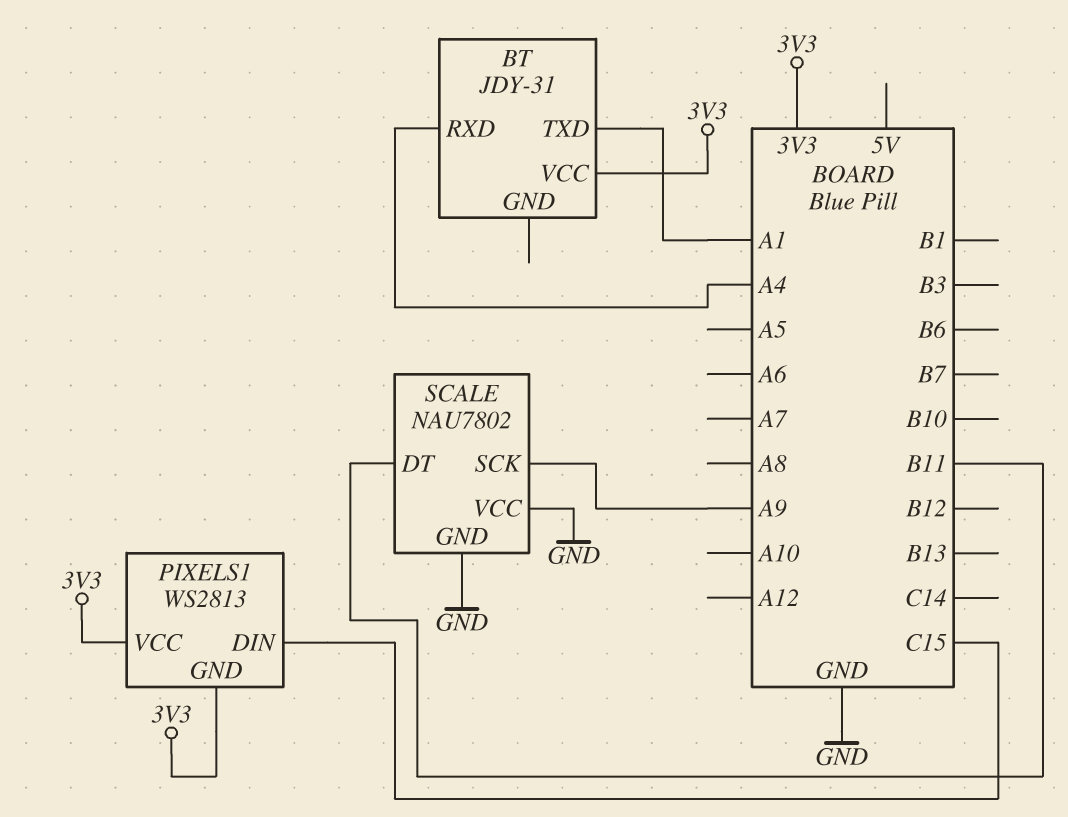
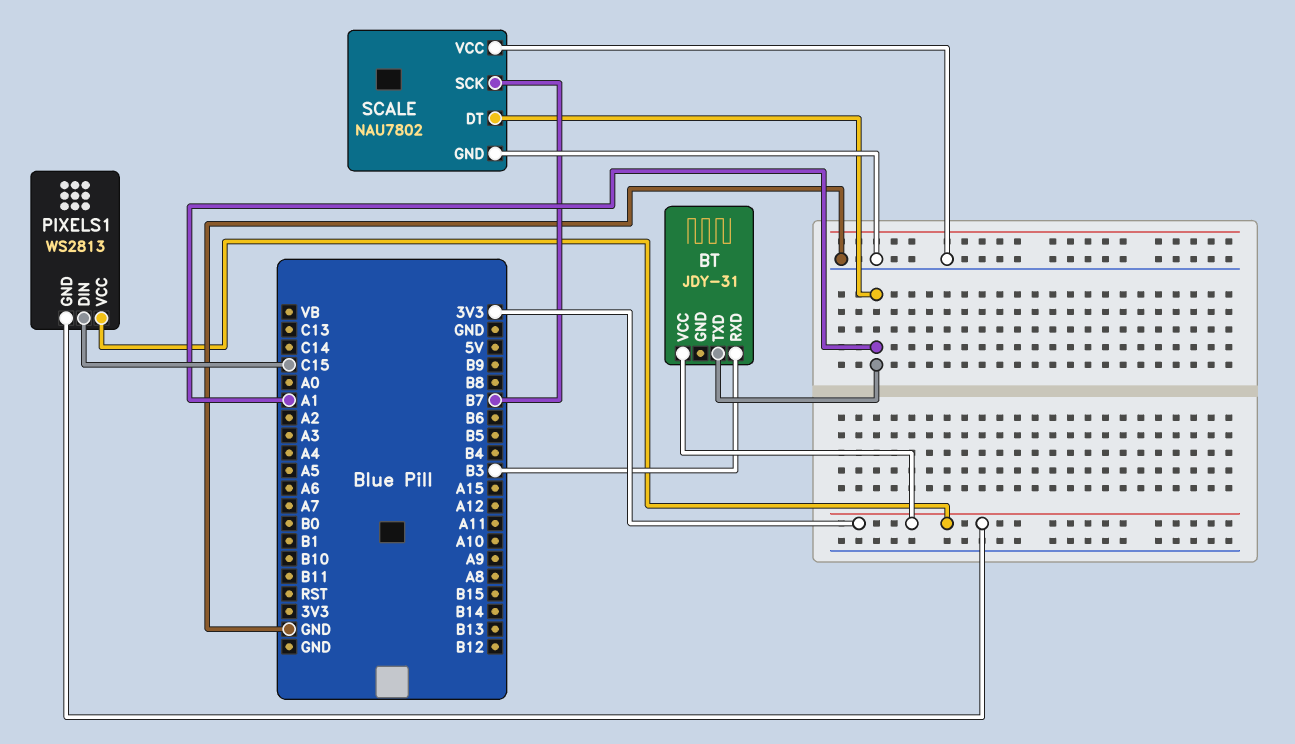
BT pin RXD: A4 -> B3
SCALE pin DT: B11 -> A1
SCALE pin SCK: A9 -> B7

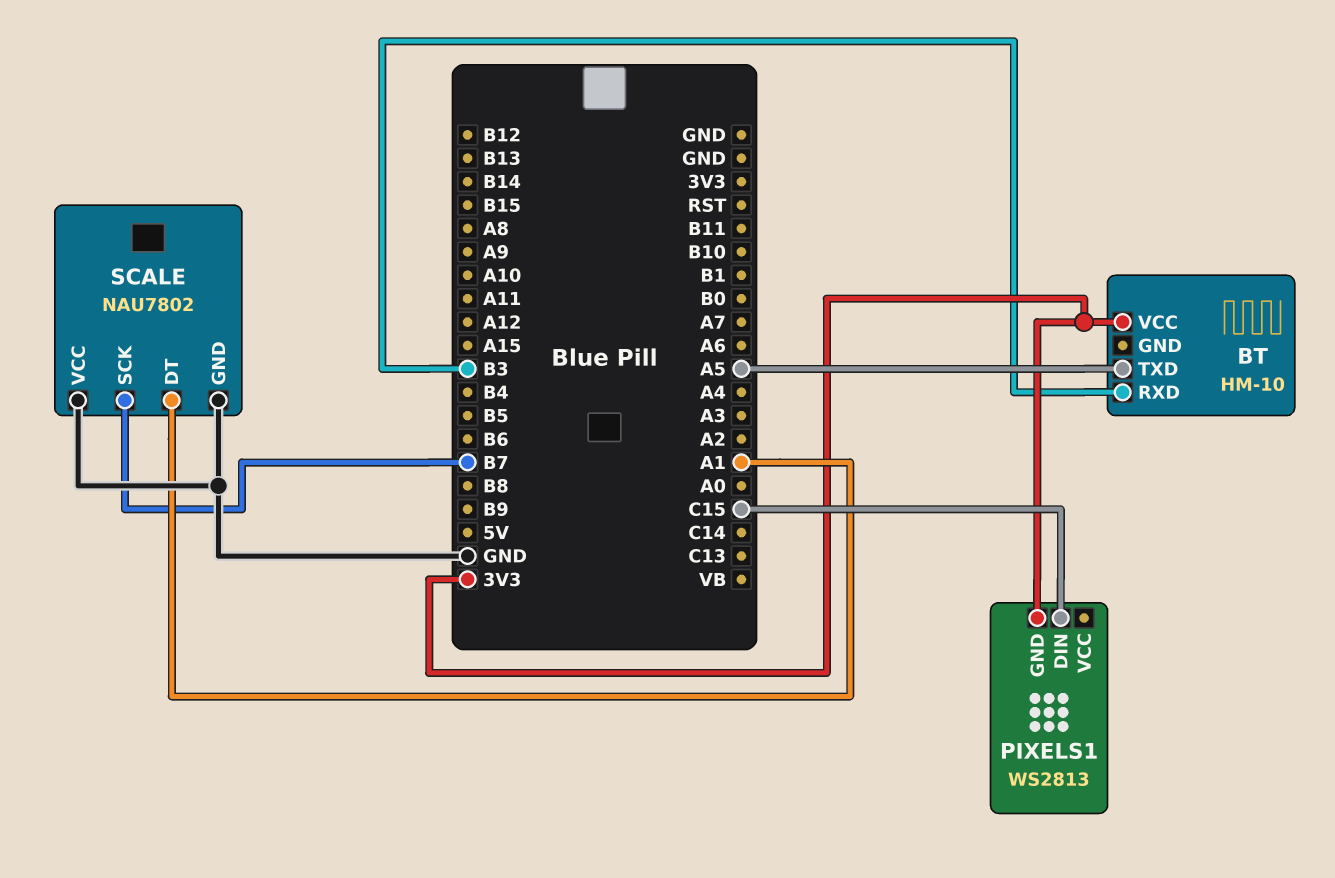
BT: JDY-31 -> HM-10
BT pin TXD: A1 -> A5
PIXELS1 pin VCC: 3V3 -> none

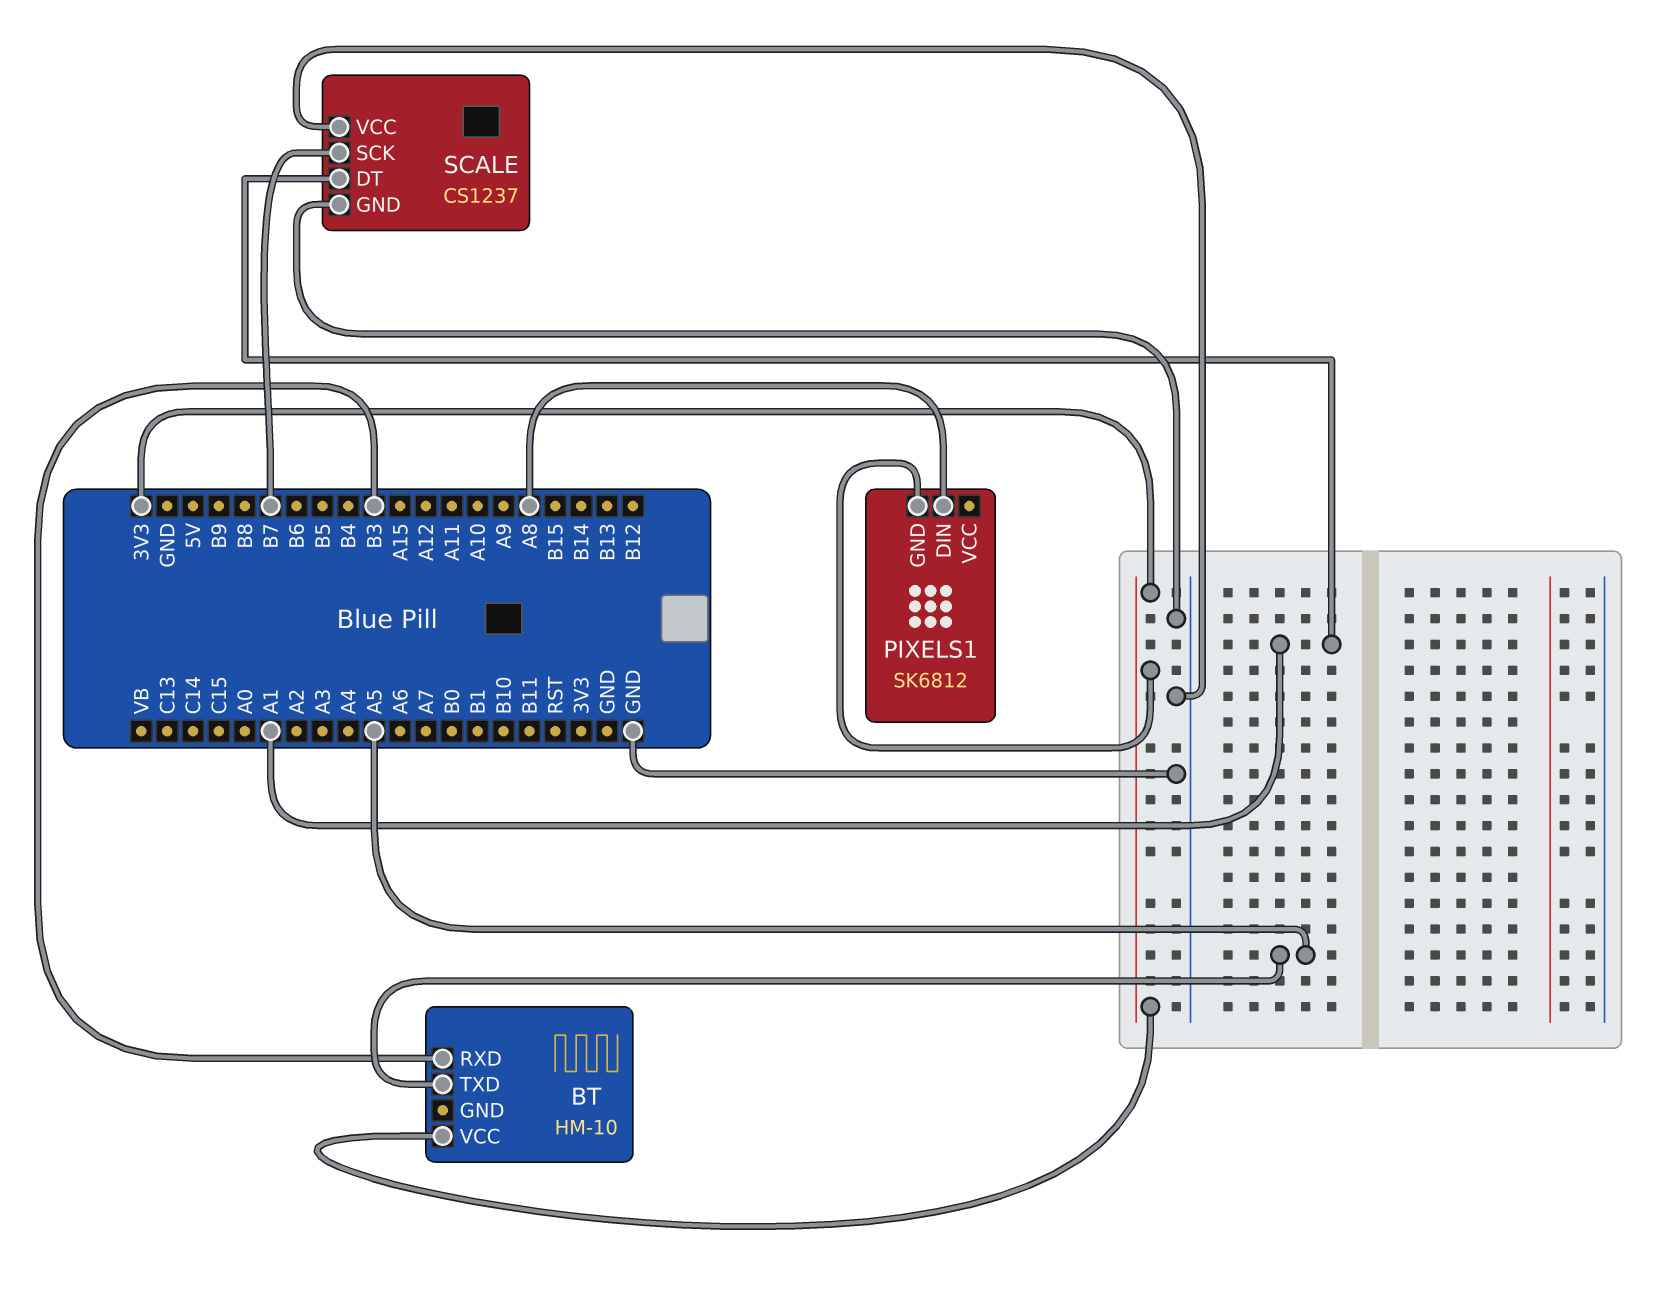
PIXELS1: WS2813 -> SK6812
PIXELS1 pin DIN: C15 -> A8
SCALE: NAU7802 -> CS1237

